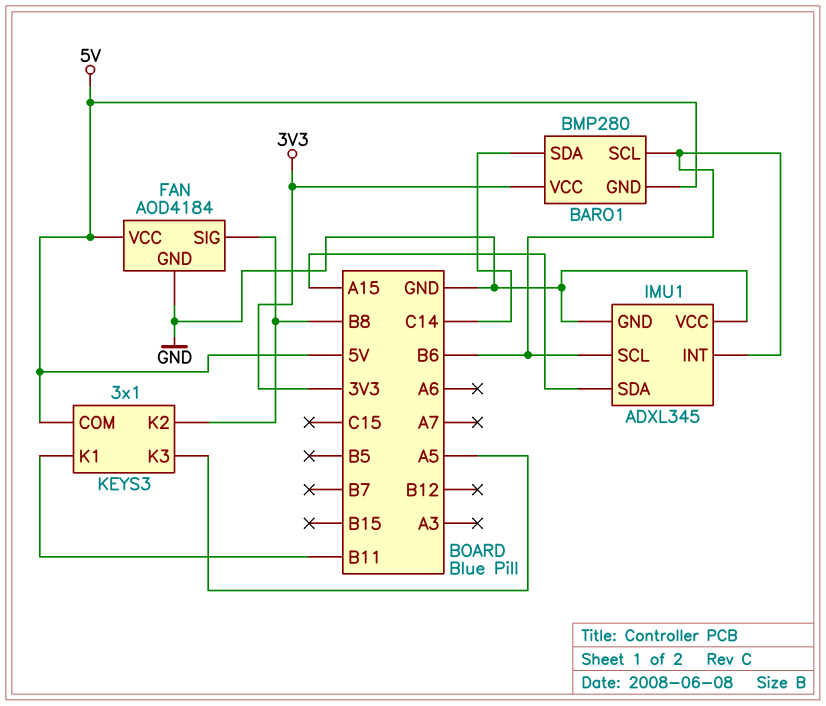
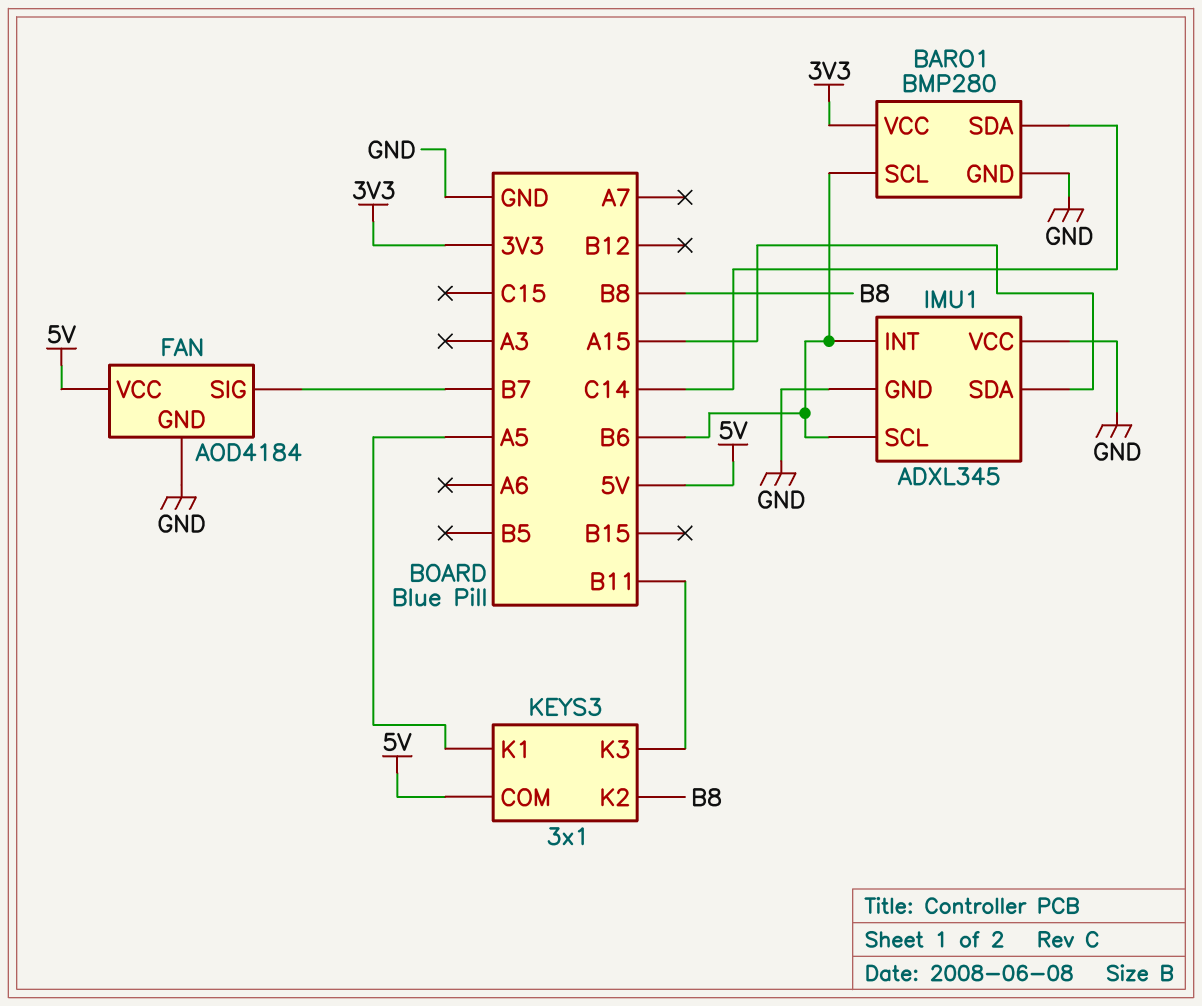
BARO1 pin GND: 5V -> GND
FAN pin SIG: B8 -> B7
KEYS3 pin K1: B11 -> A5
KEYS3 pin K3: A5 -> B11

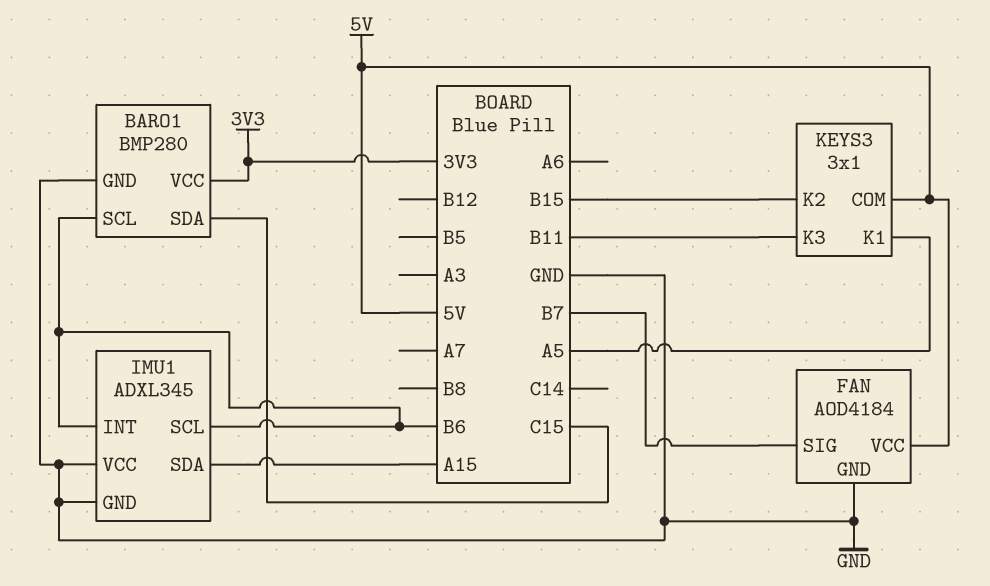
BARO1 pin SDA: C14 -> C15
KEYS3 pin K2: B8 -> B15

